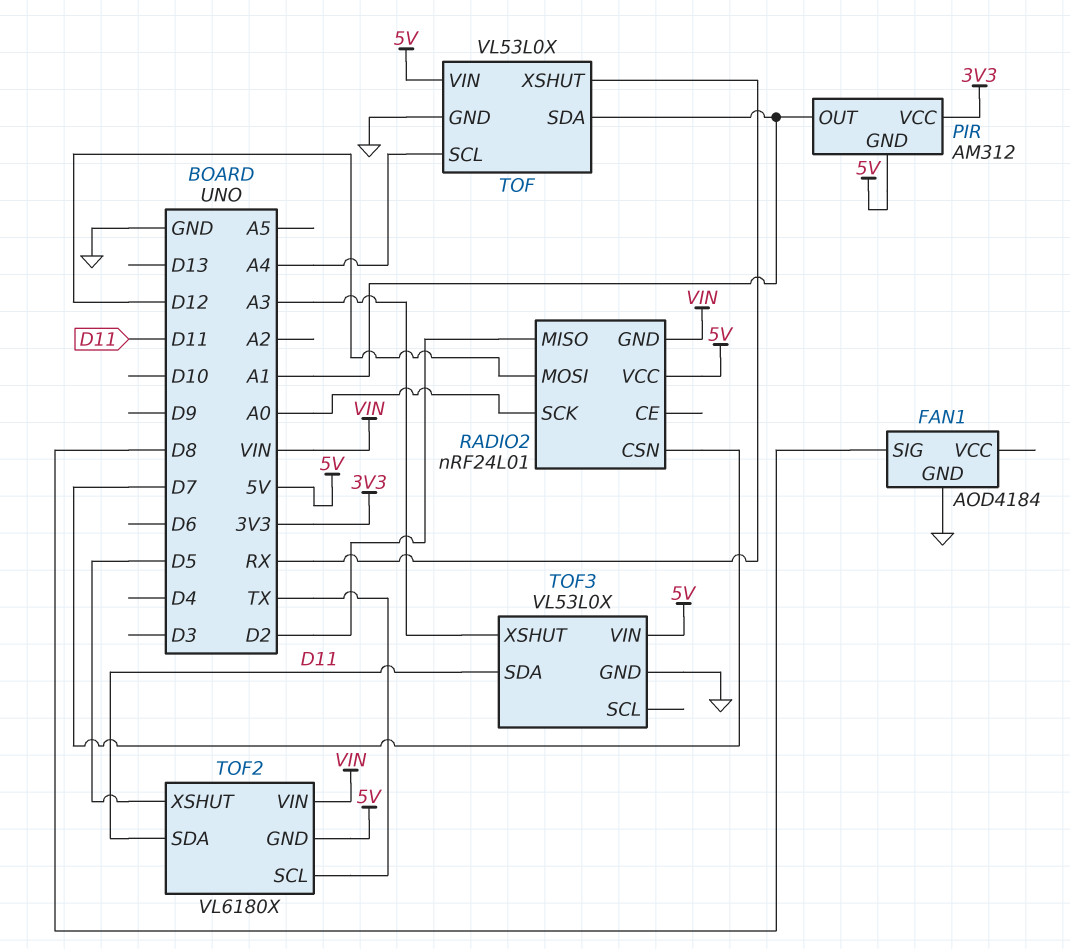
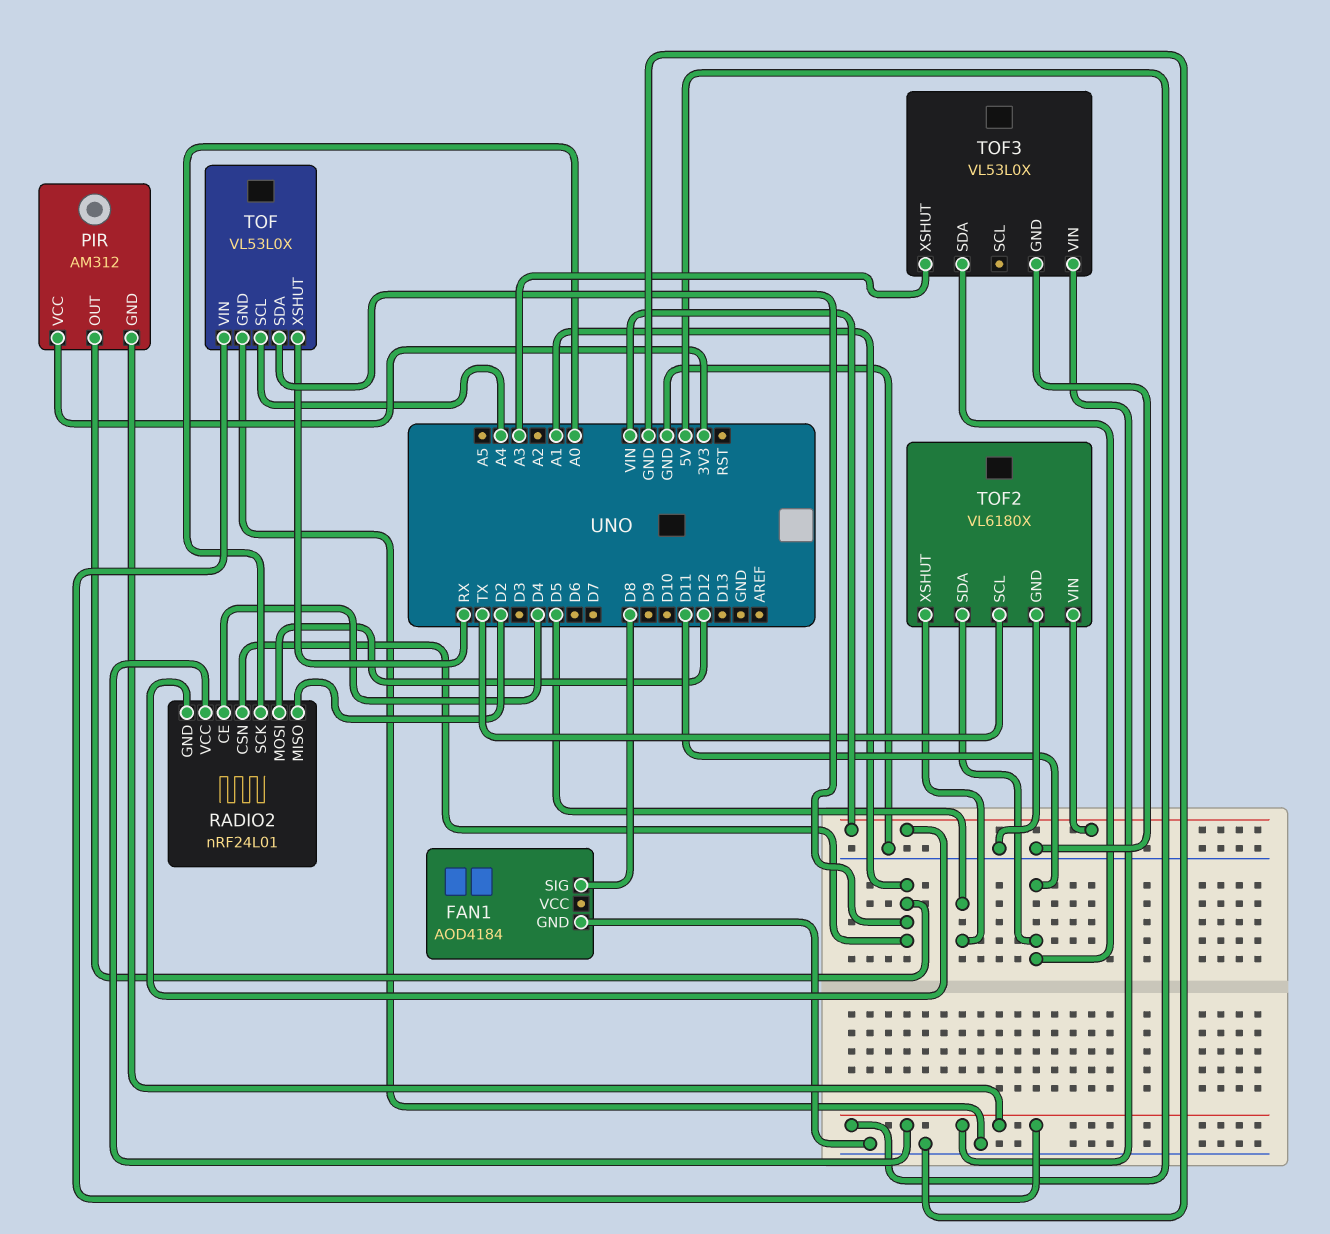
RADIO2 pin CE: none -> D4
RADIO2 pin CSN: D7 -> A1
TOF2 pin GND: 5V -> GND

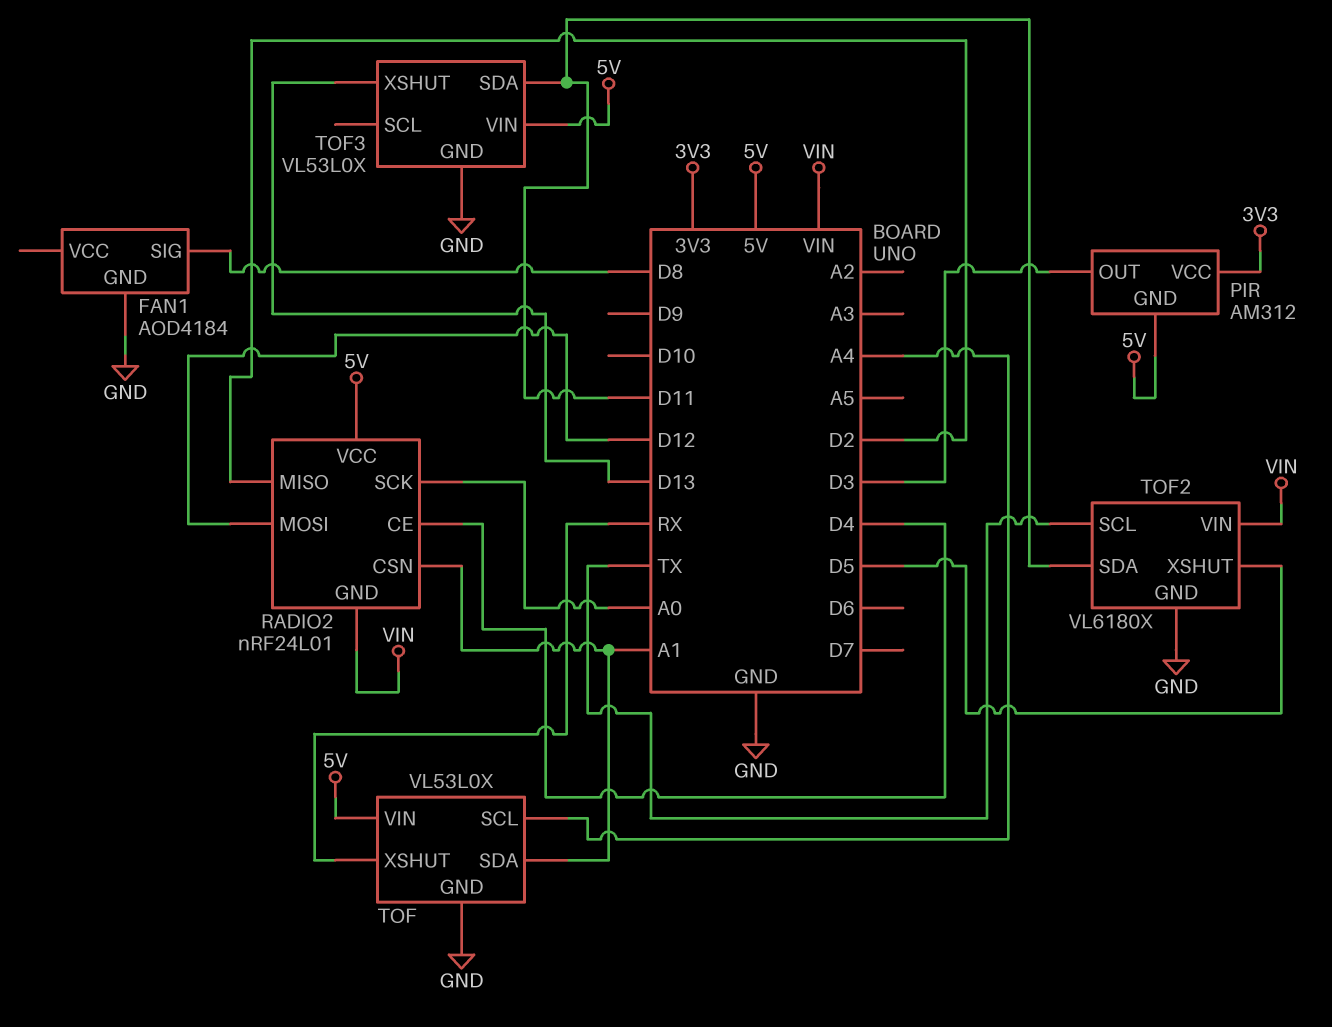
PIR pin OUT: A1 -> D3
TOF3 pin XSHUT: A3 -> D13

